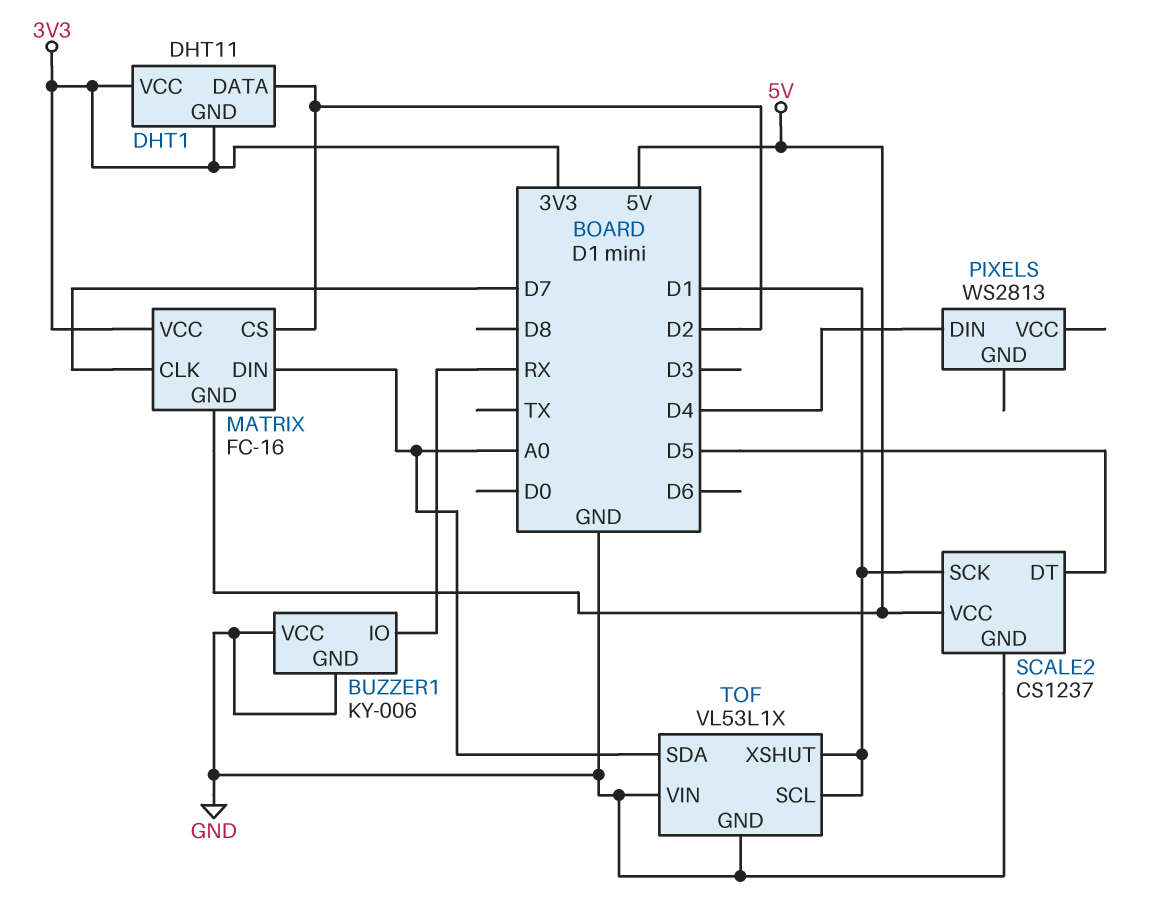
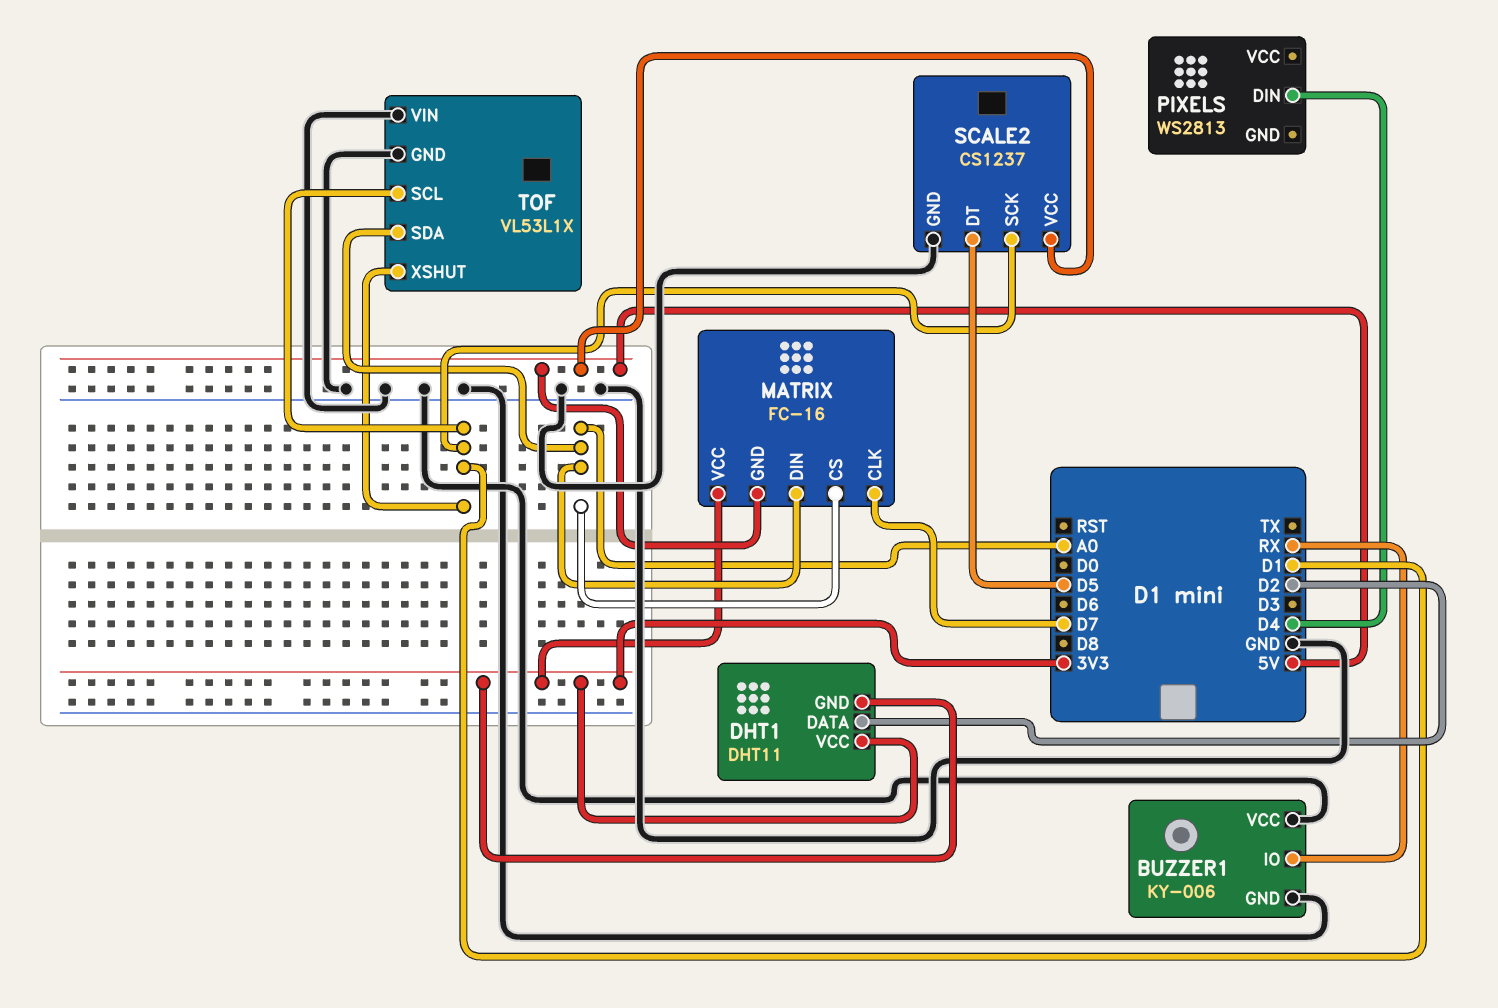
MATRIX pin CS: D2 -> A0

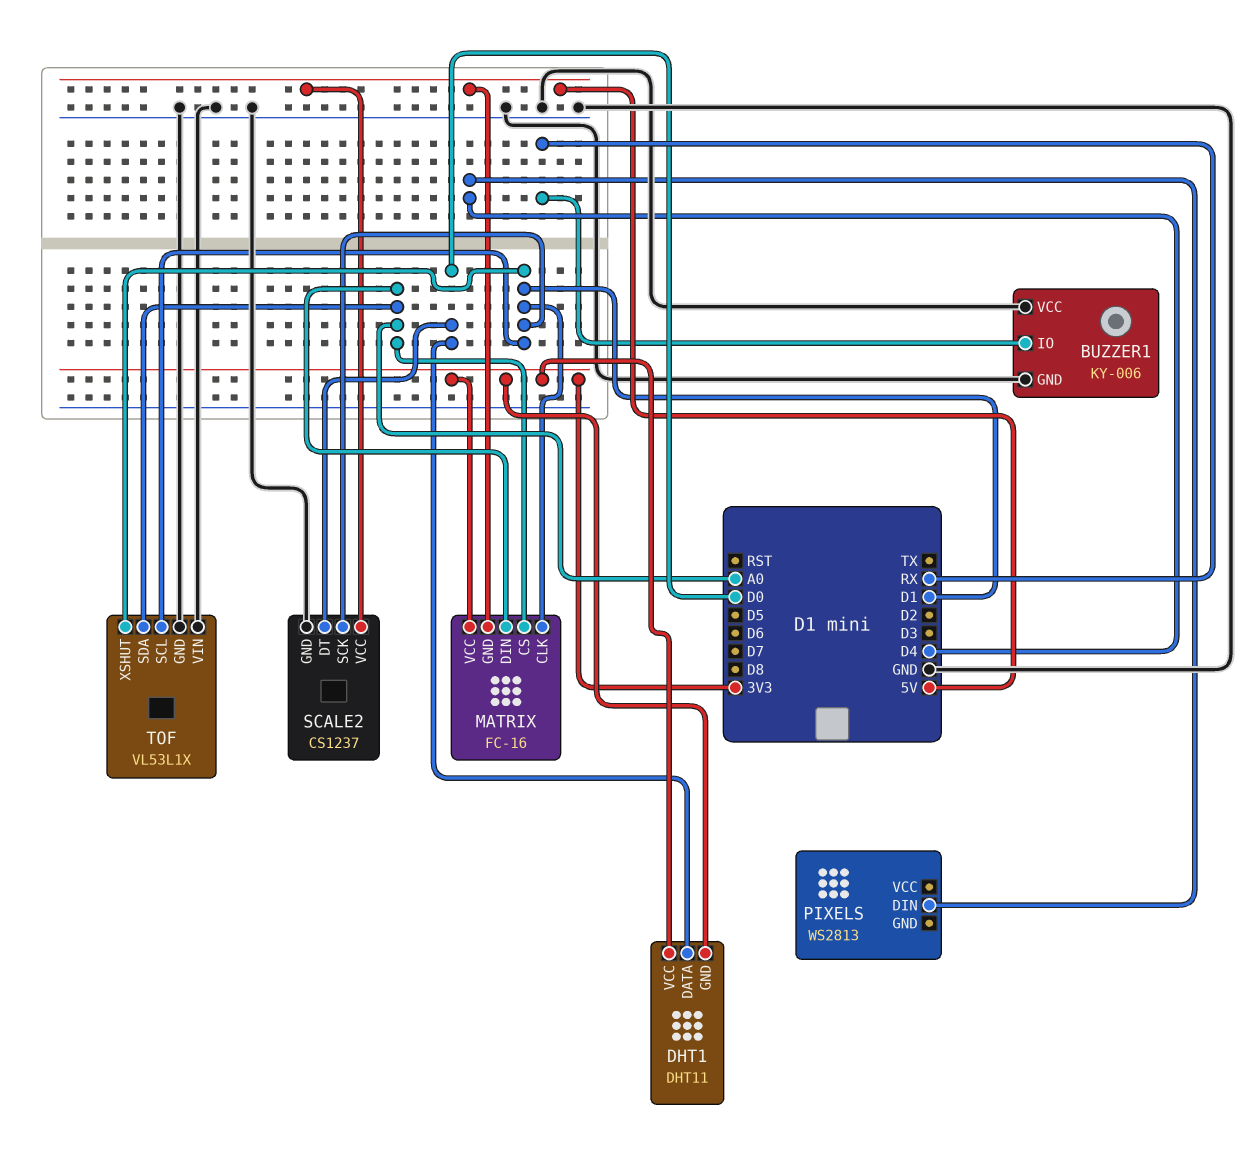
DHT1 pin DATA: D2 -> D0
MATRIX pin CLK: D7 -> D1
SCALE2 pin DT: D5 -> D0

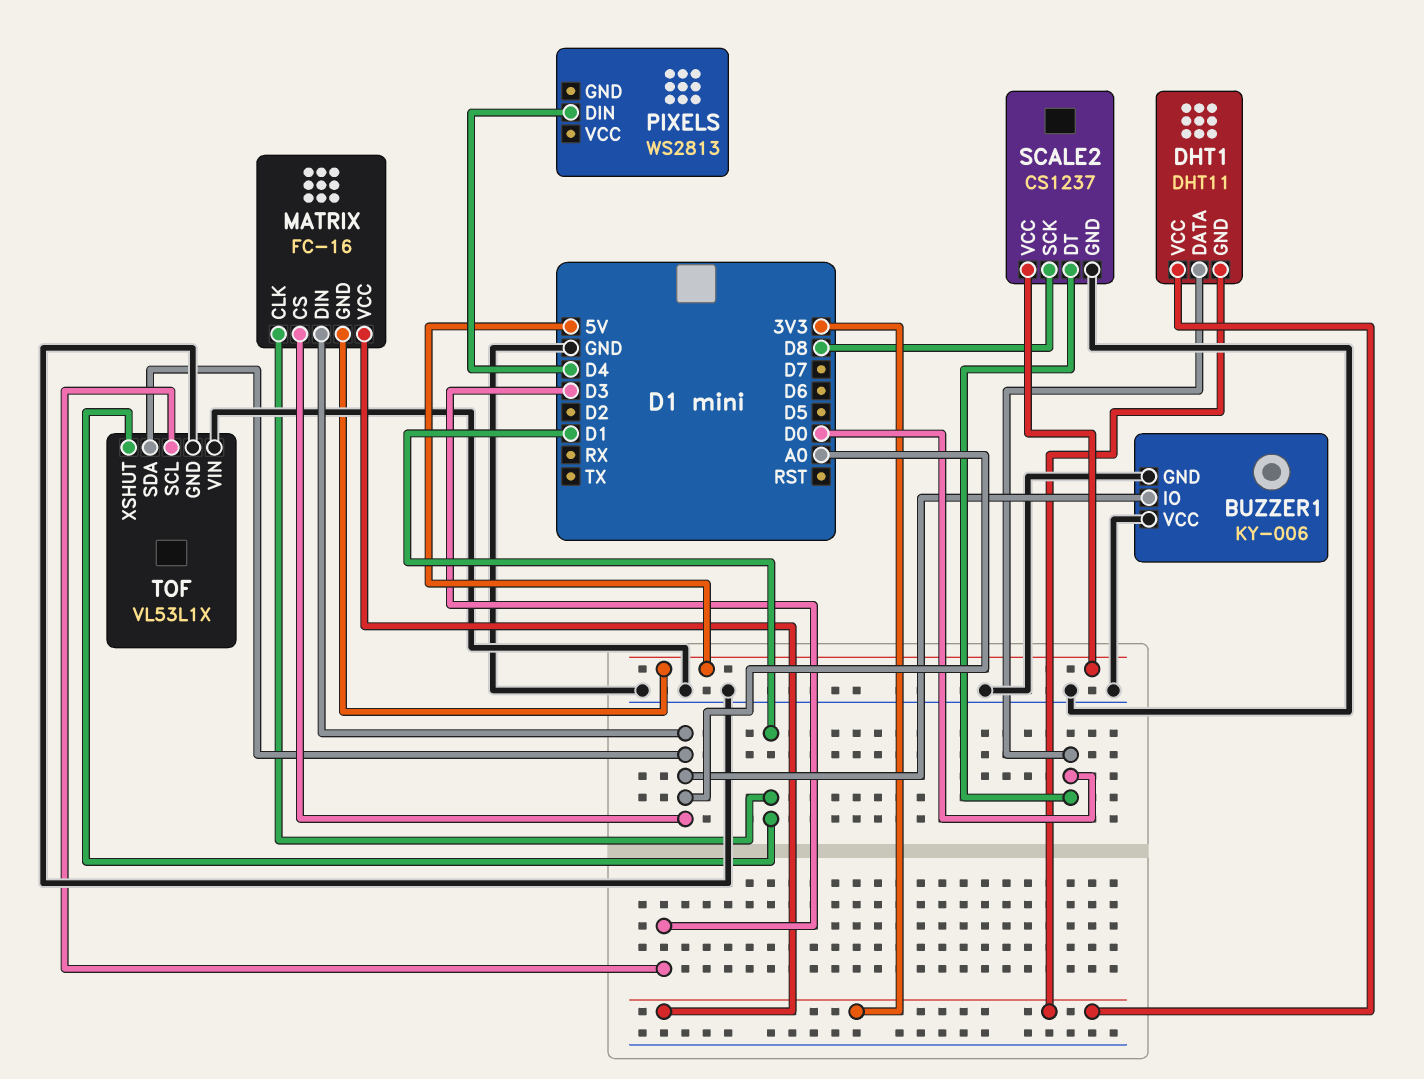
BUZZER1 pin IO: RX -> A0
SCALE2 pin SCK: D1 -> D8
TOF pin SCL: D1 -> D3

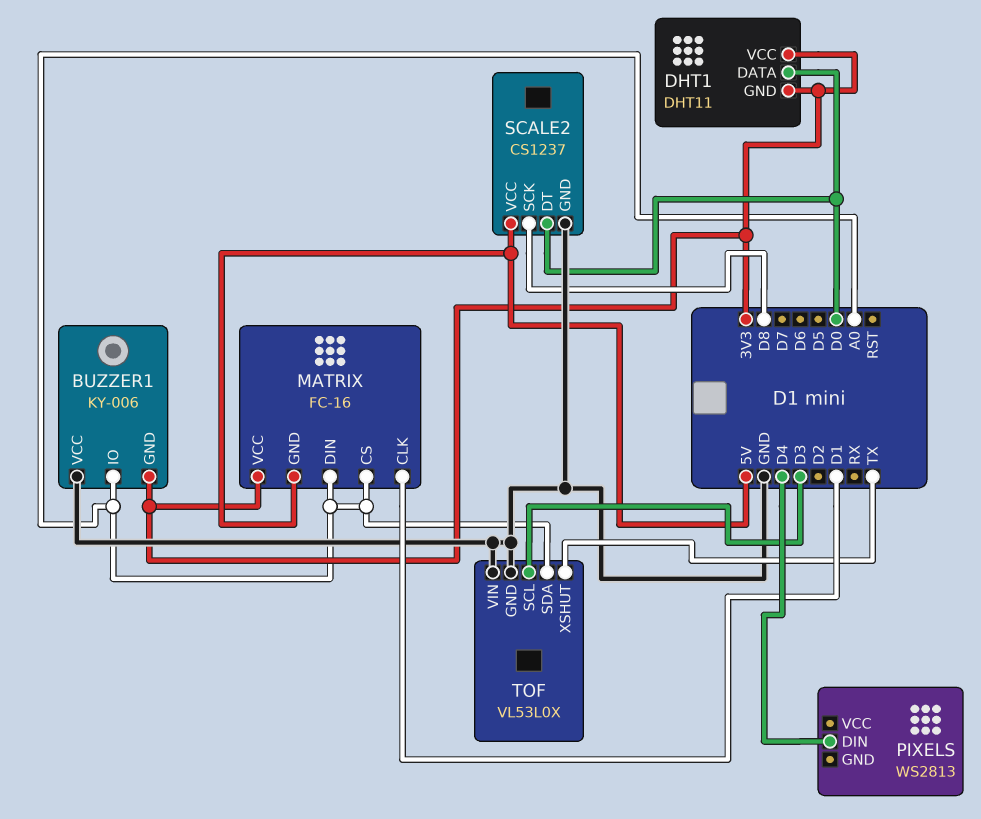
BUZZER1 pin GND: GND -> 3V3
TOF: VL53L1X -> VL53L0X
TOF pin XSHUT: D1 -> TX

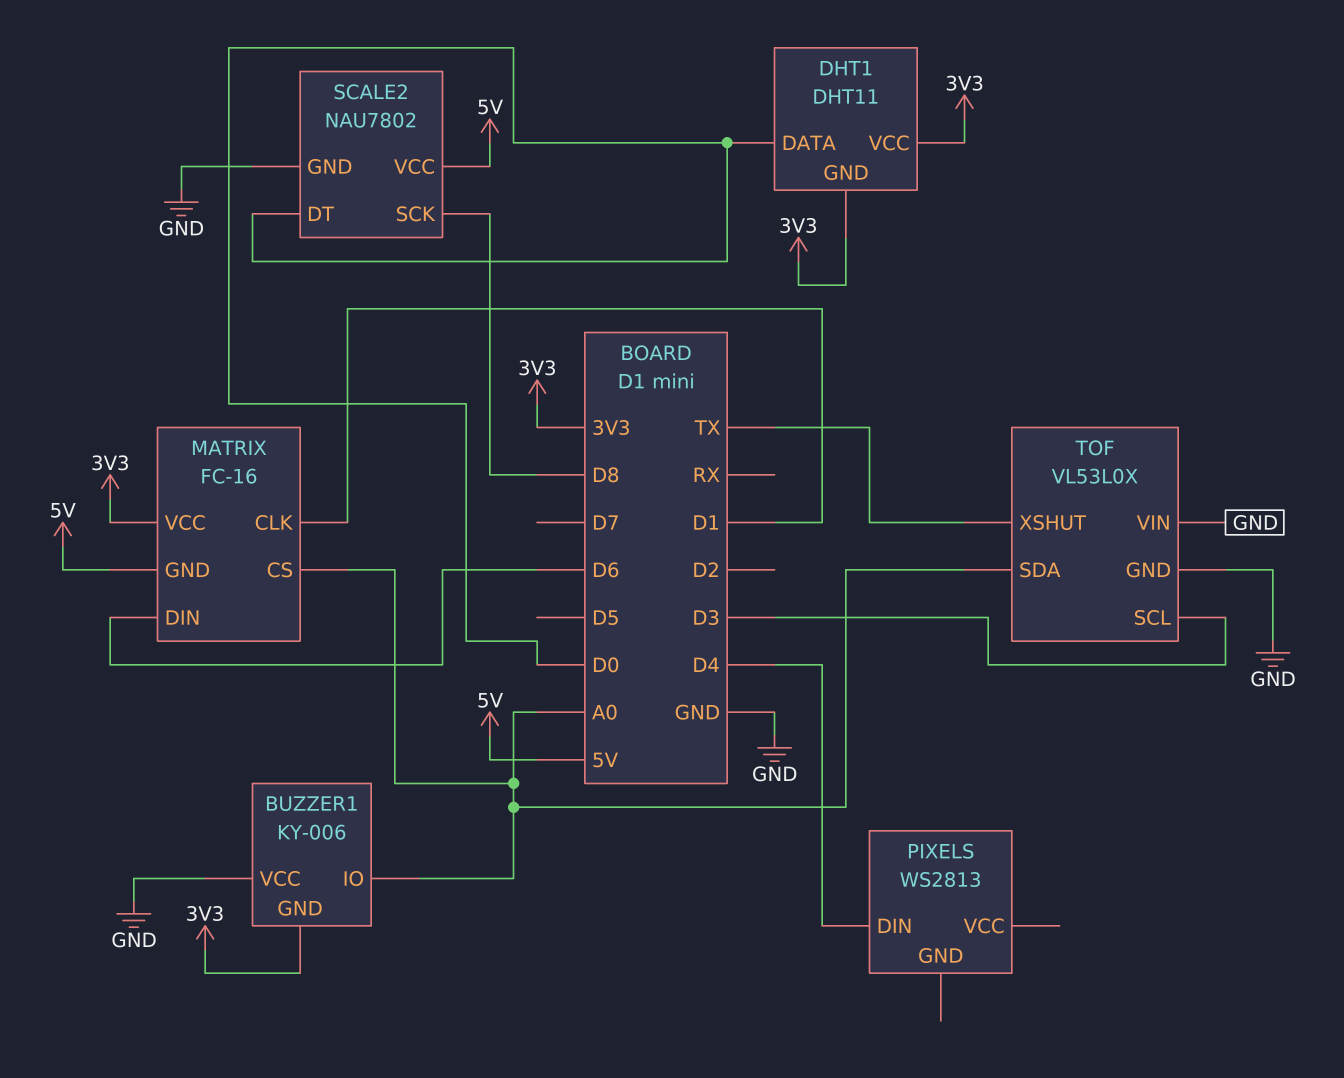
MATRIX pin DIN: A0 -> D6
SCALE2: CS1237 -> NAU7802

